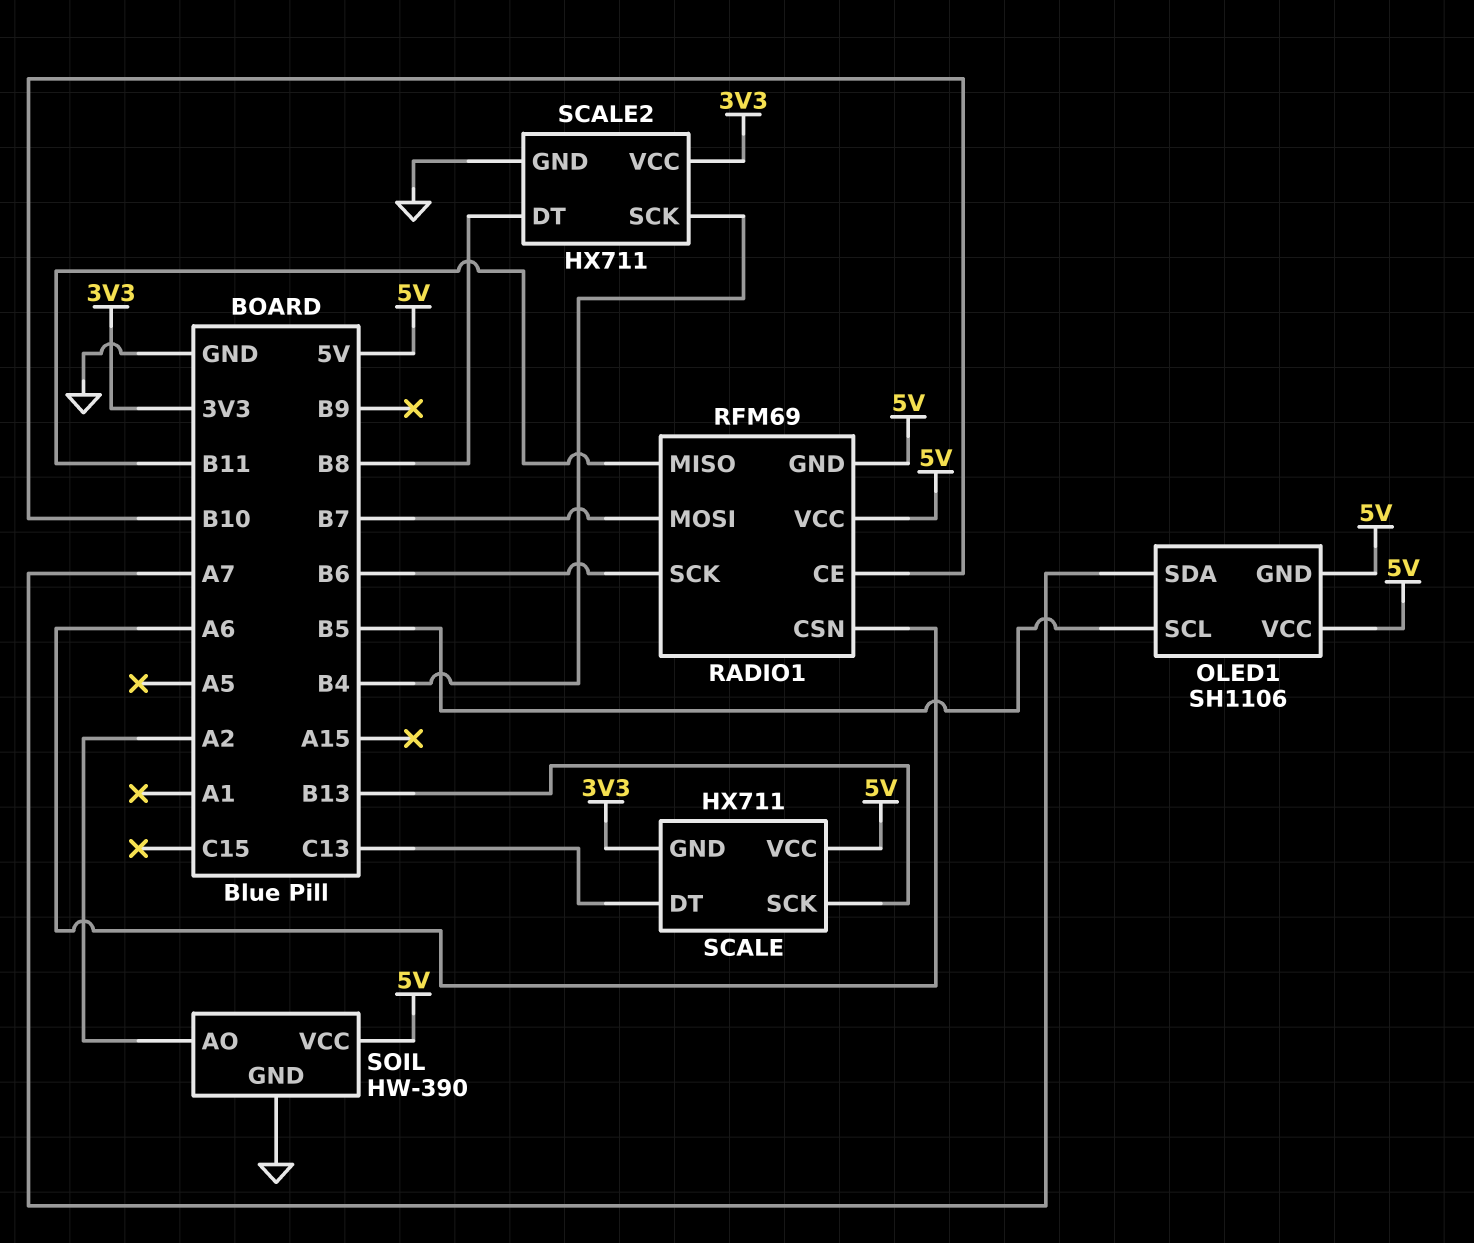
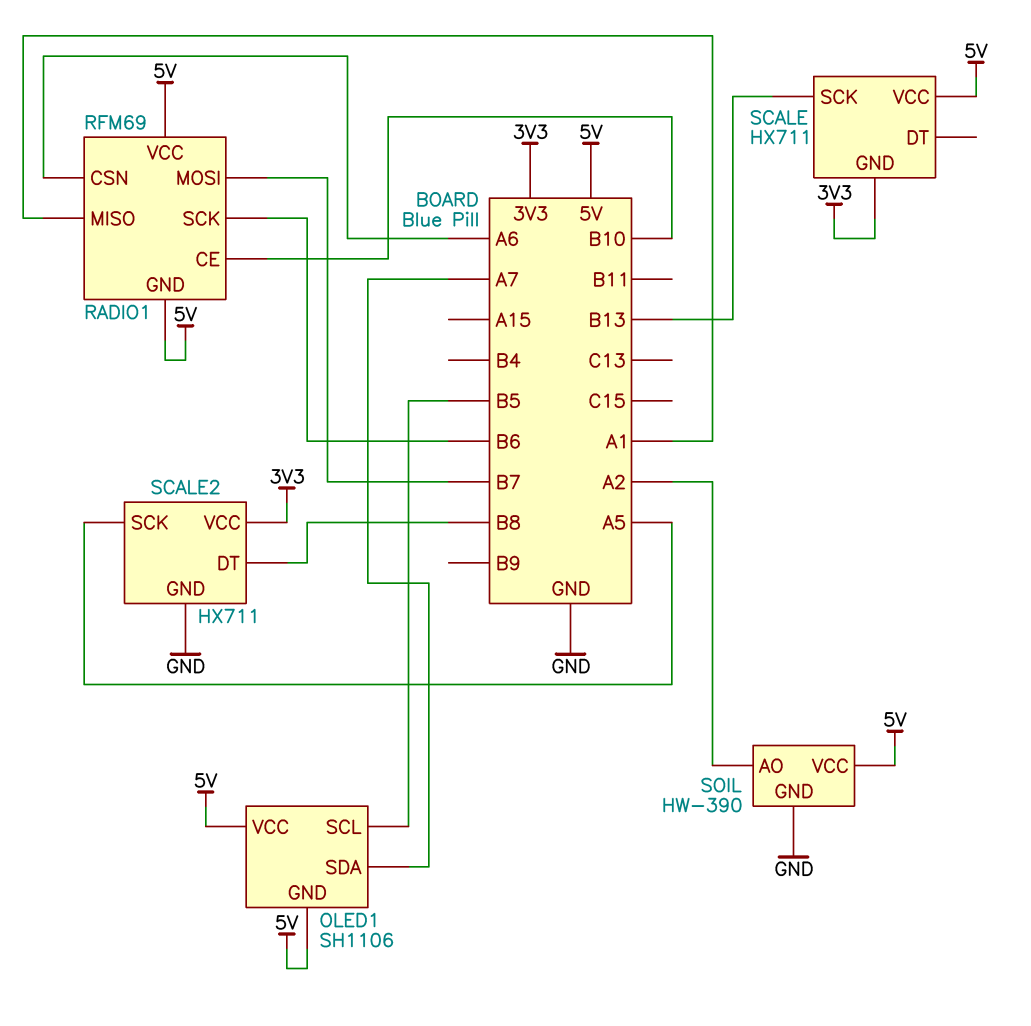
RADIO1 pin MISO: B11 -> A1
SCALE pin DT: C13 -> none
SCALE2 pin SCK: B4 -> A5

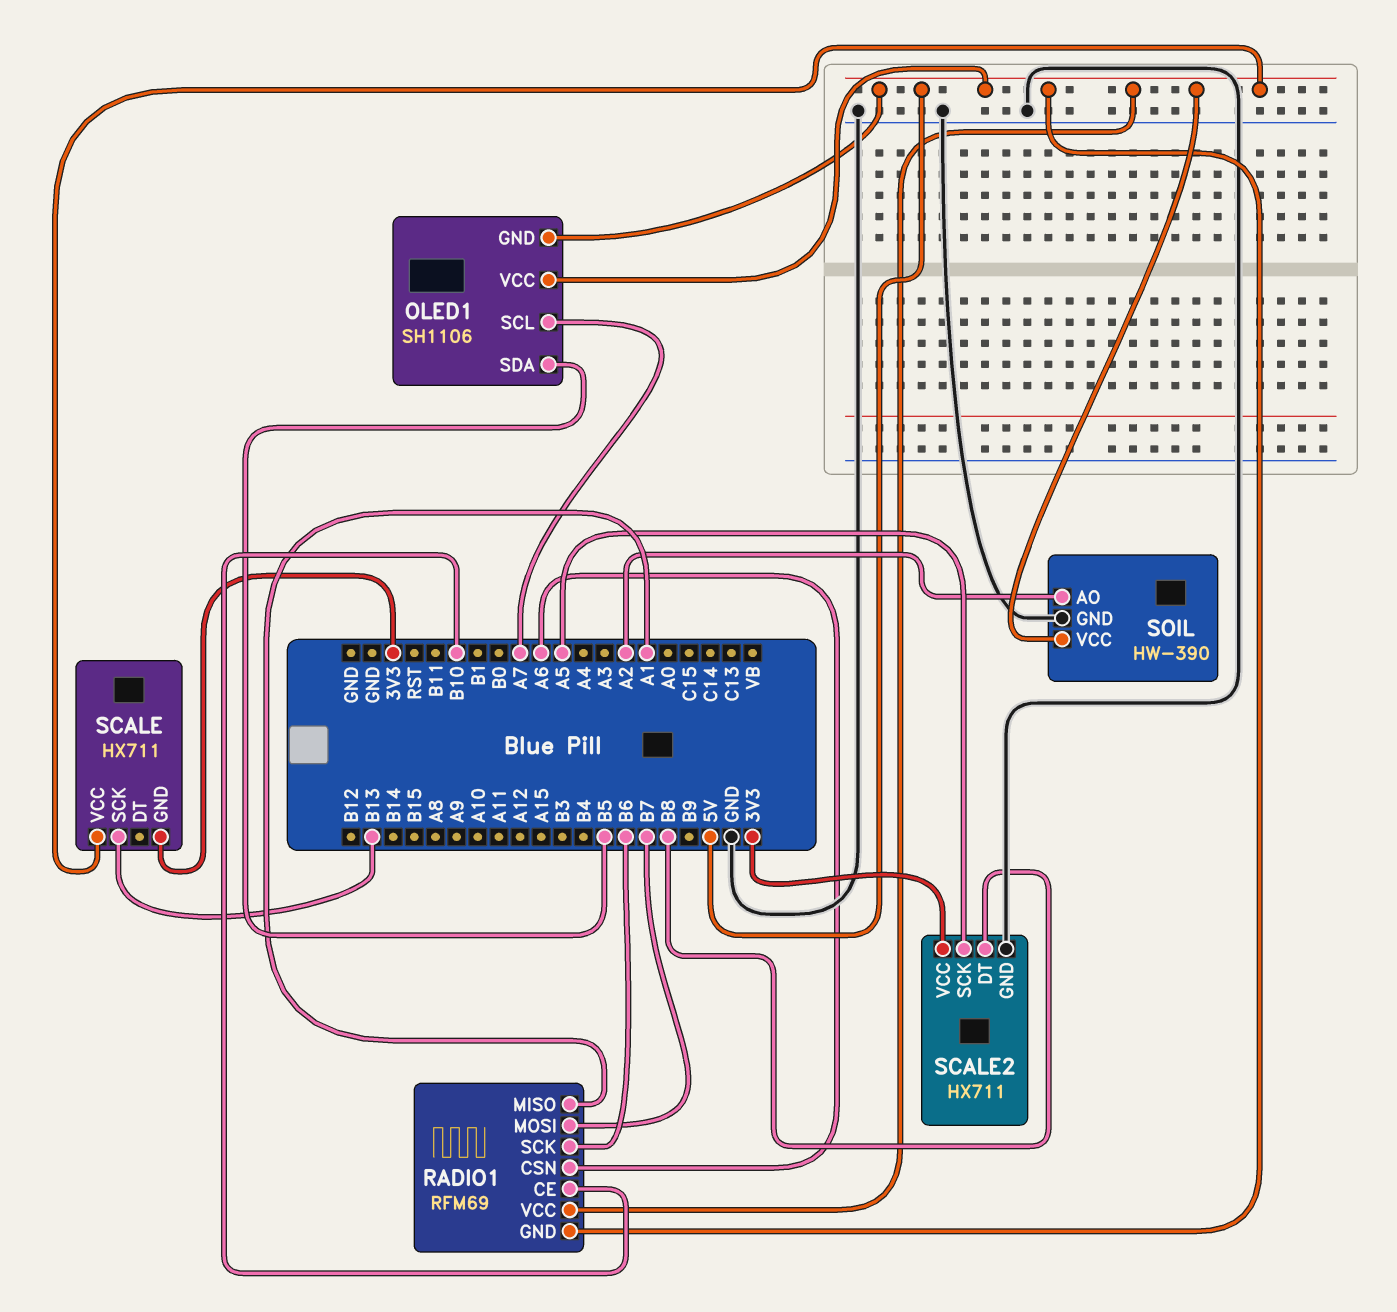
OLED1 pin SCL: B5 -> A7
OLED1 pin SDA: A7 -> B5

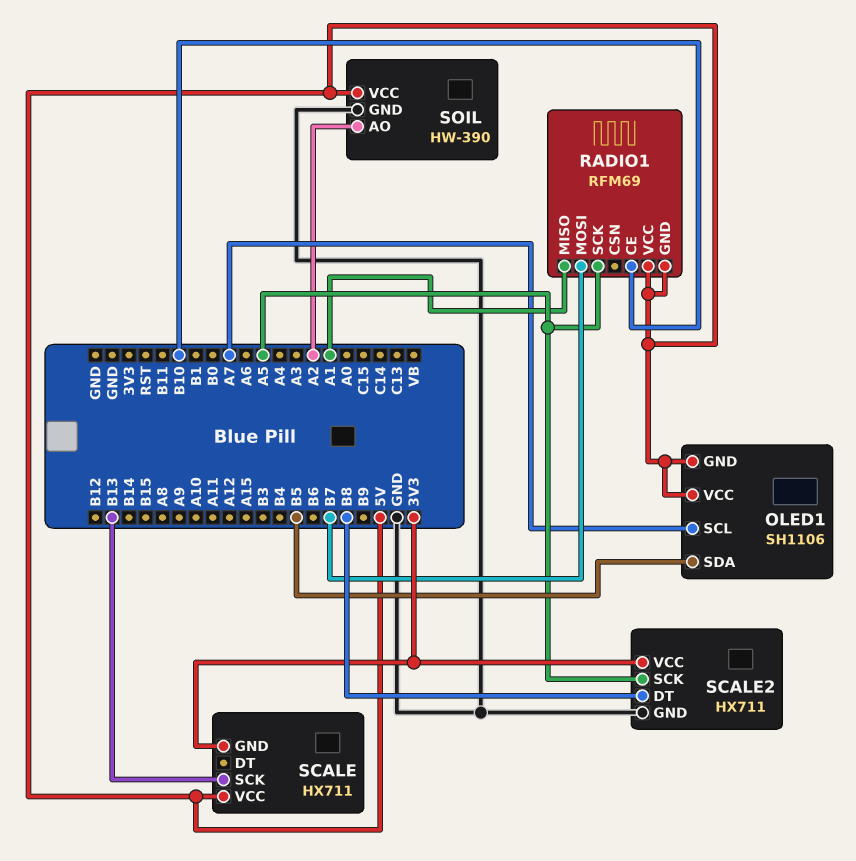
RADIO1 pin CSN: A6 -> none
RADIO1 pin SCK: B6 -> A5

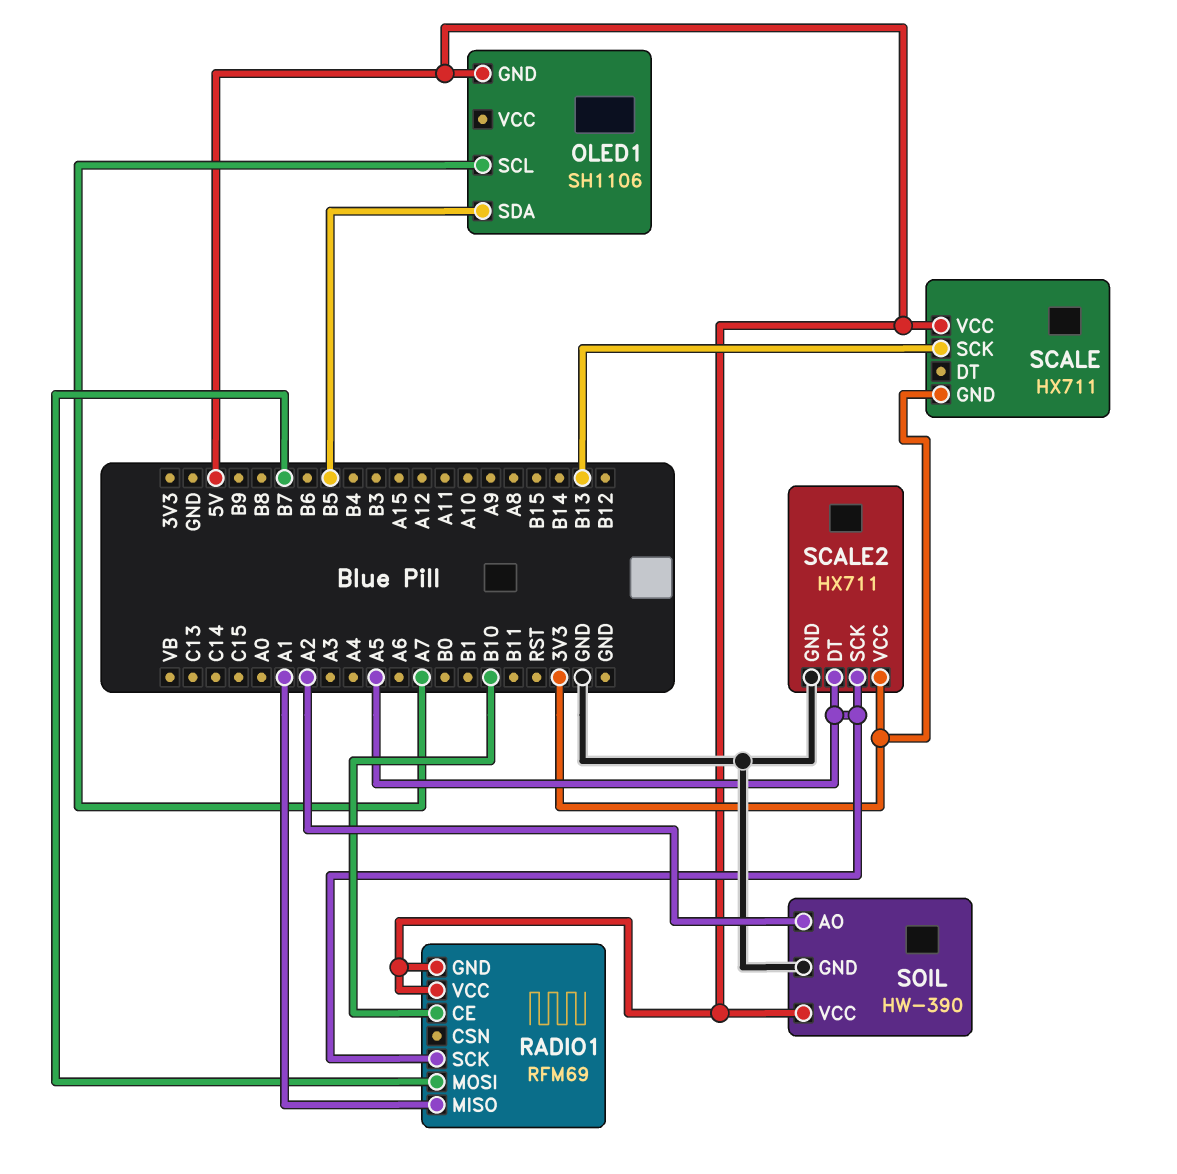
OLED1 pin VCC: 5V -> none
SCALE2 pin DT: B8 -> A5

